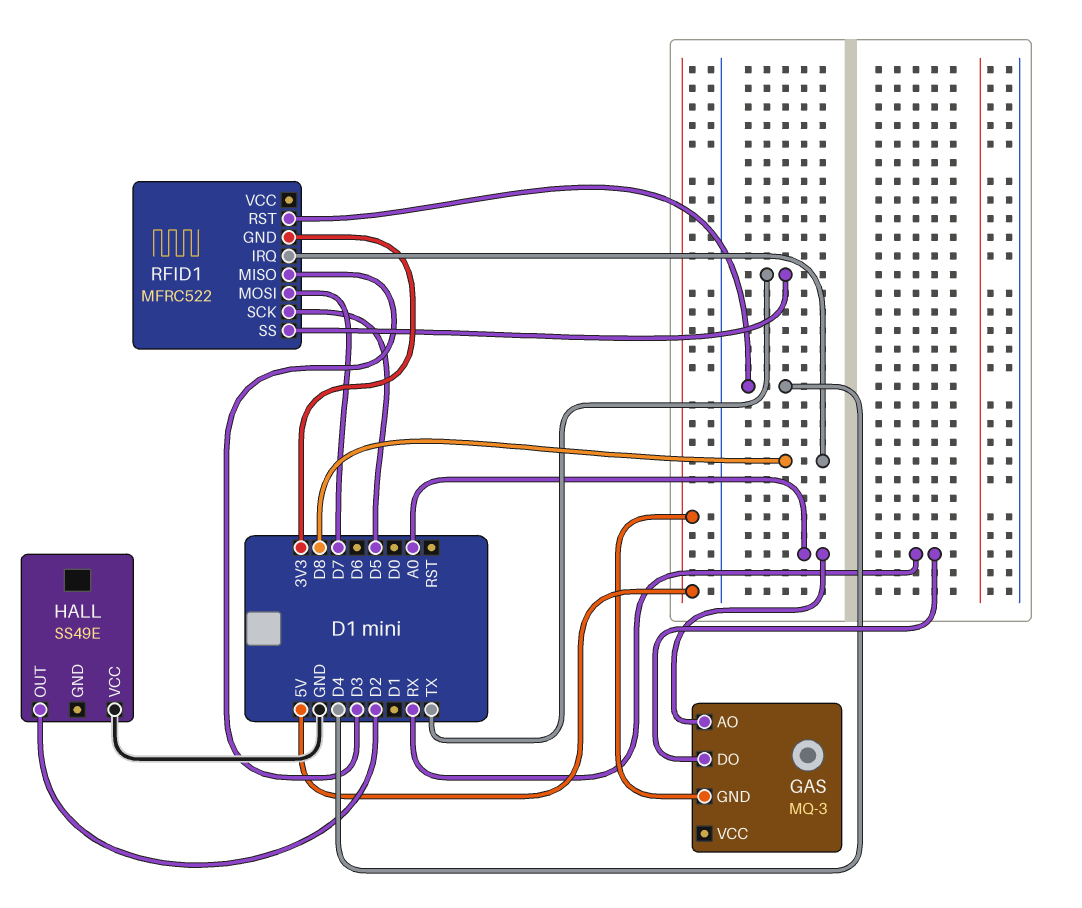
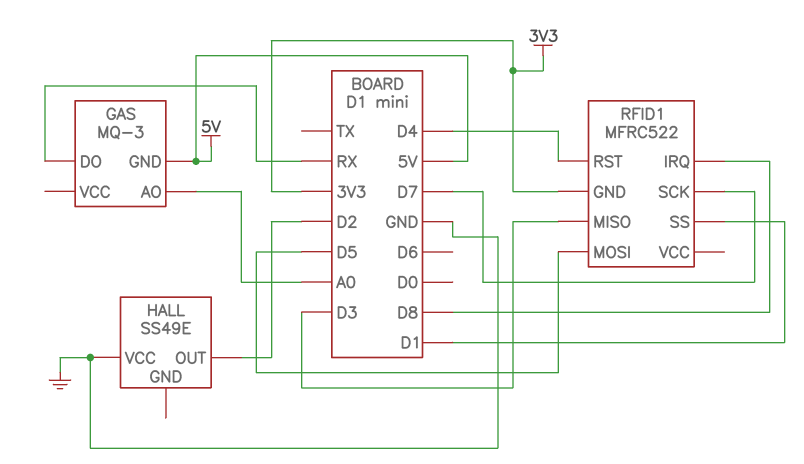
RFID1 pin MOSI: D7 -> D5
RFID1 pin SCK: D5 -> D7
RFID1 pin SS: TX -> D1

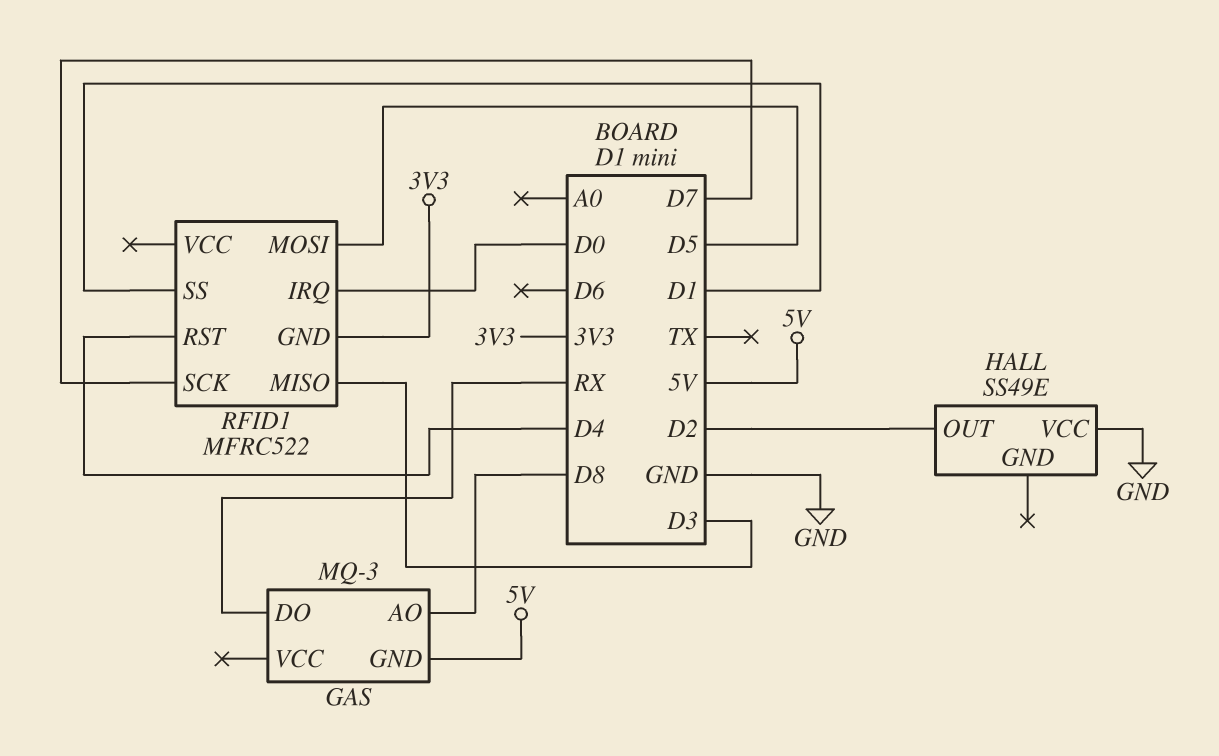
GAS pin AO: A0 -> D8
RFID1 pin IRQ: D8 -> D0

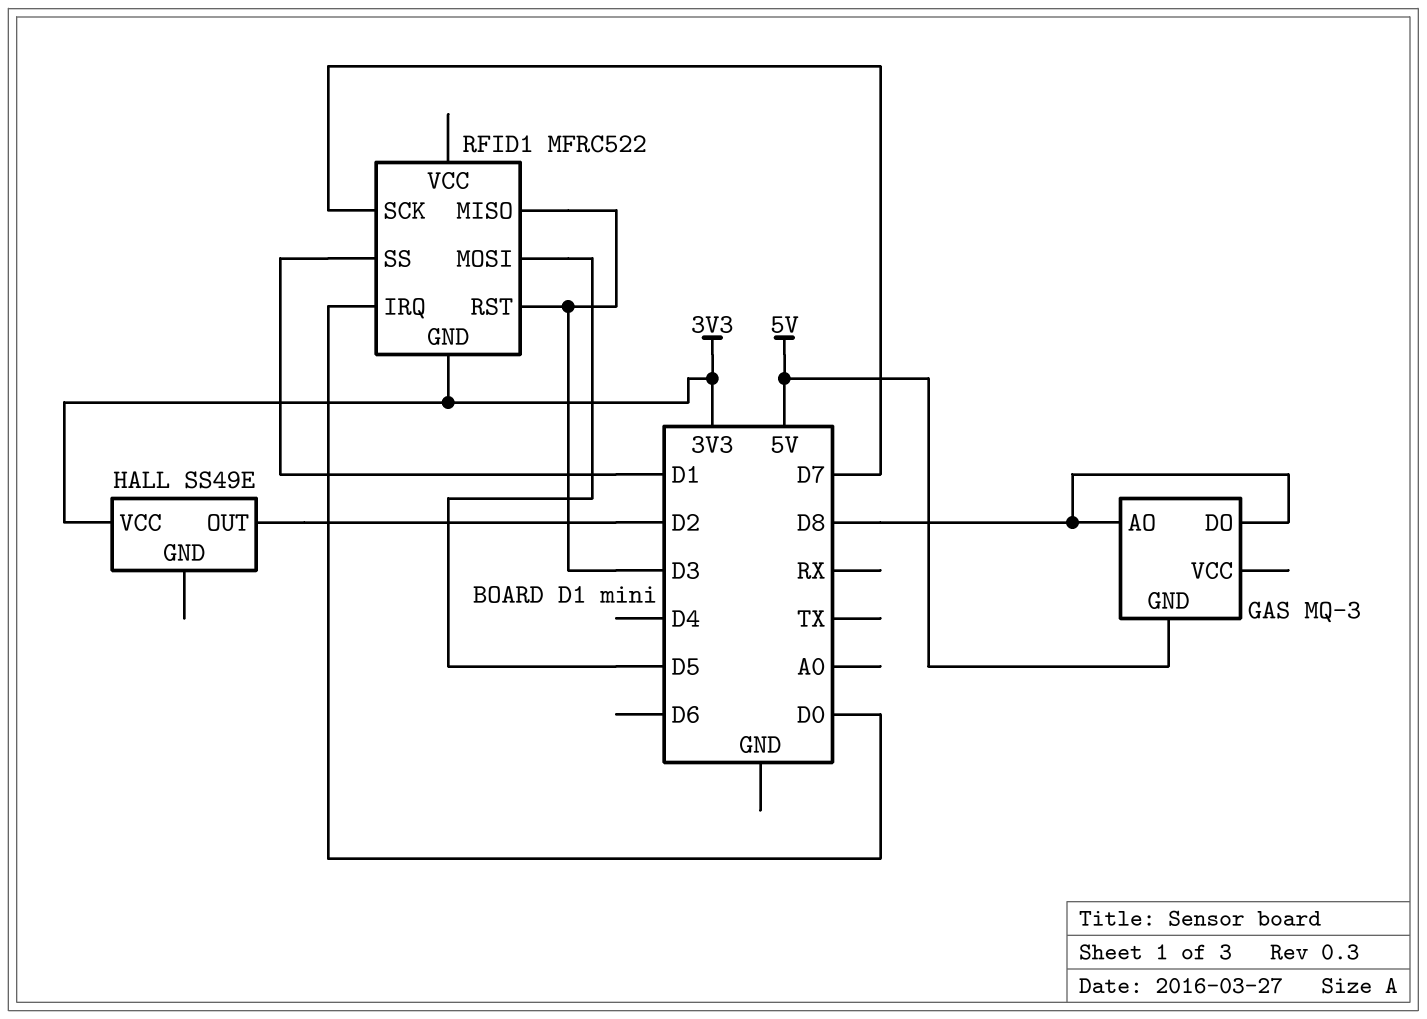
GAS pin DO: RX -> D8
HALL pin VCC: GND -> 3V3
RFID1 pin RST: D4 -> D3

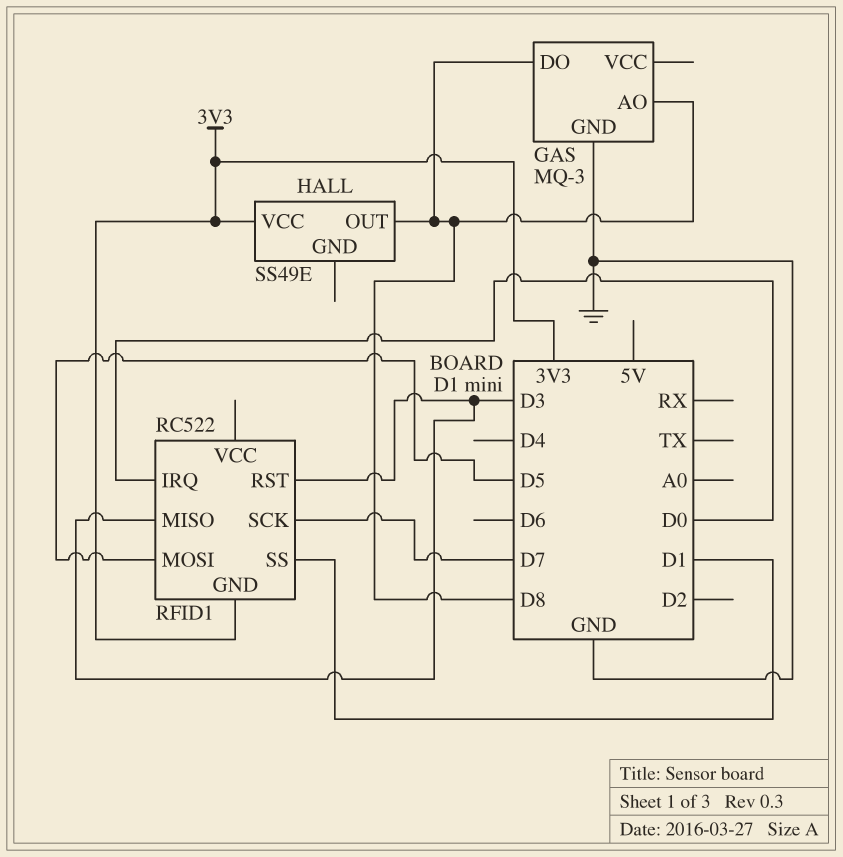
GAS pin GND: 5V -> GND
HALL pin OUT: D2 -> D8
RFID1: MFRC522 -> RC522

